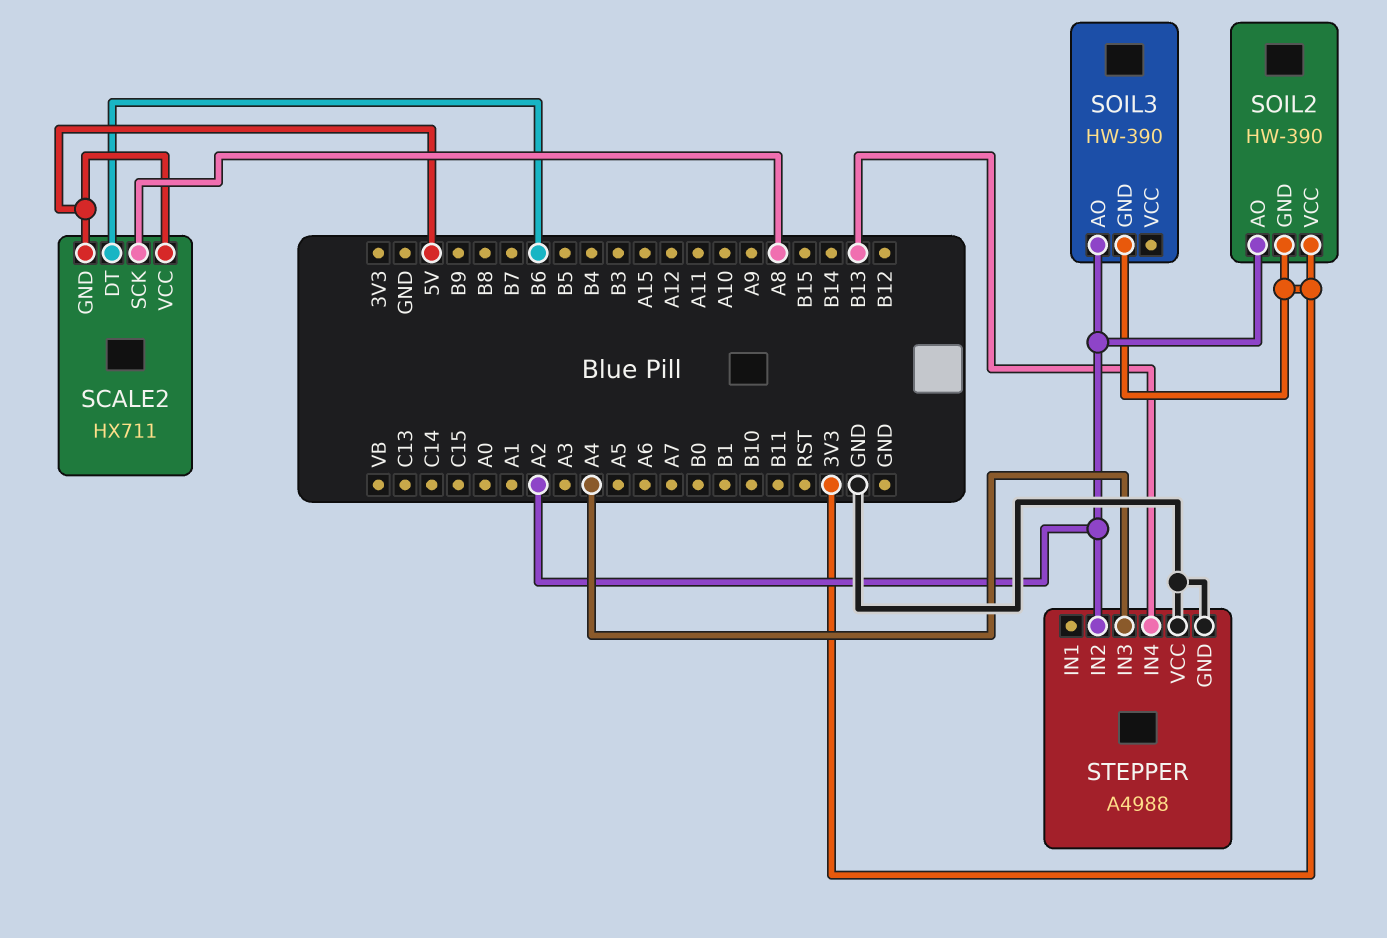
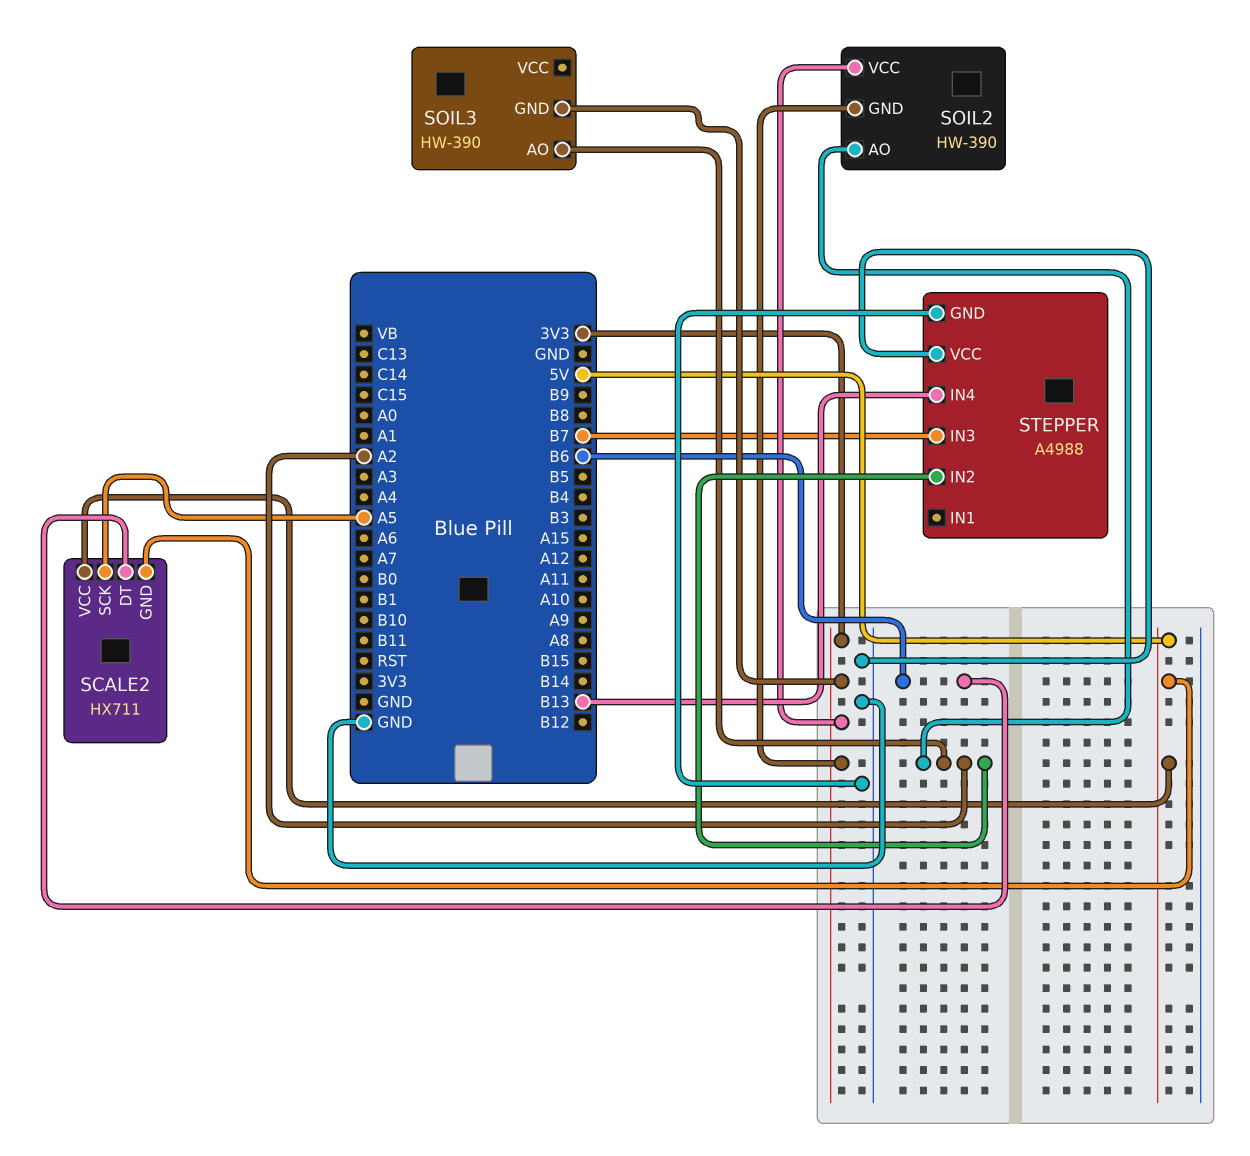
SCALE2 pin SCK: A8 -> A5
STEPPER pin IN3: A4 -> B7

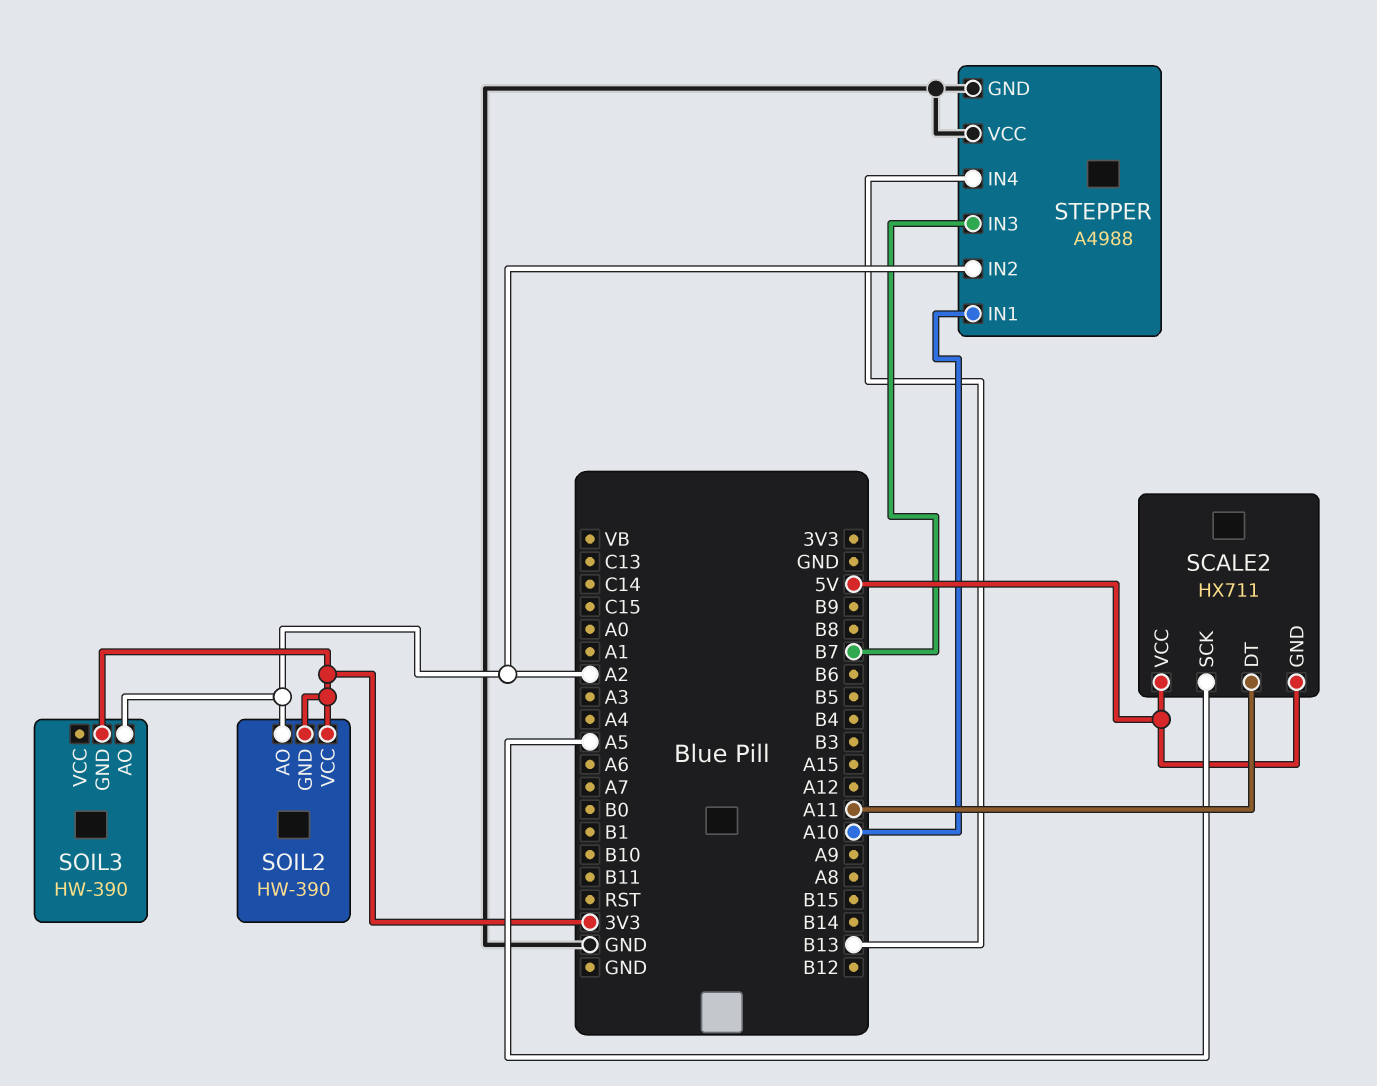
SCALE2 pin DT: B6 -> A11
STEPPER pin IN1: none -> A10

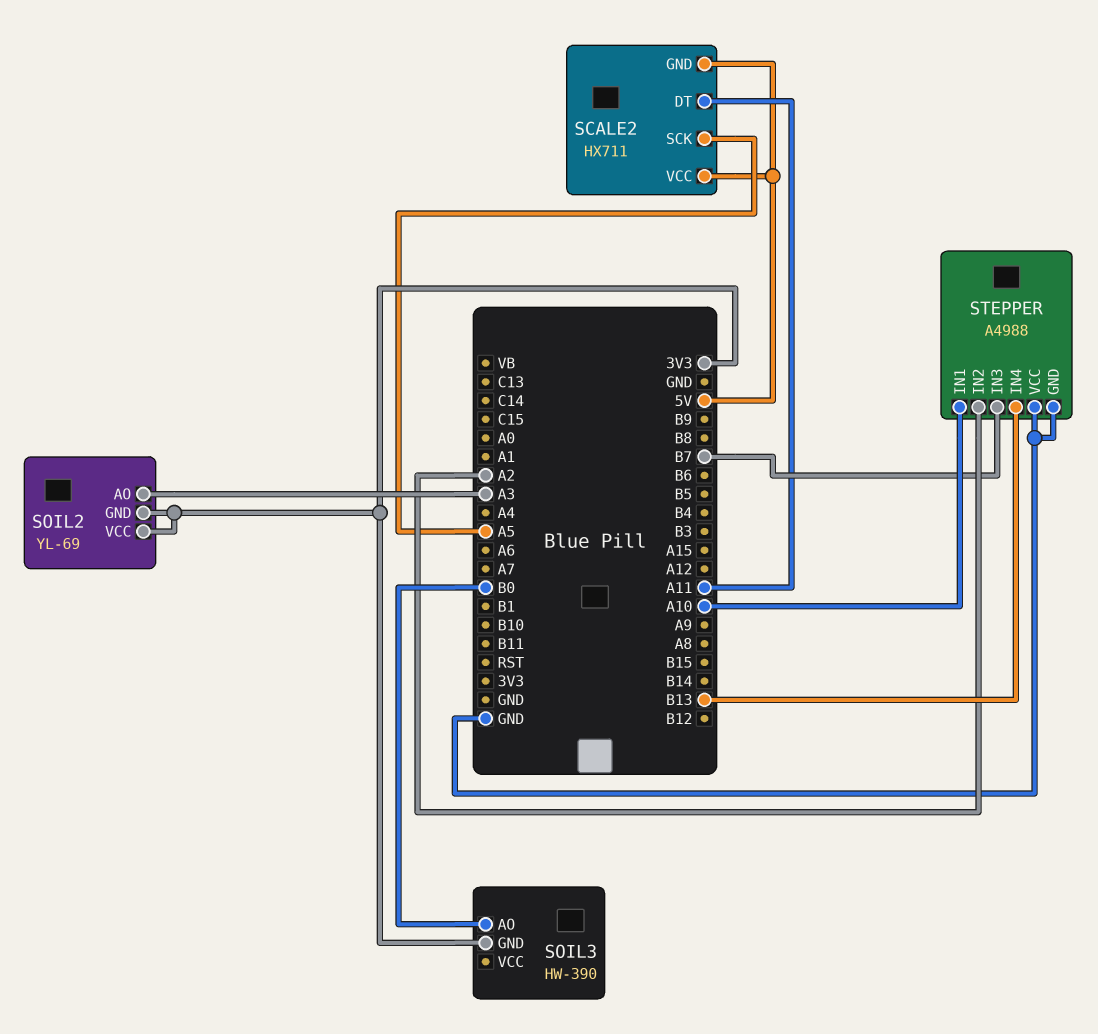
SOIL2: HW-390 -> YL-69
SOIL2 pin AO: A2 -> A3
SOIL3 pin AO: A2 -> B0

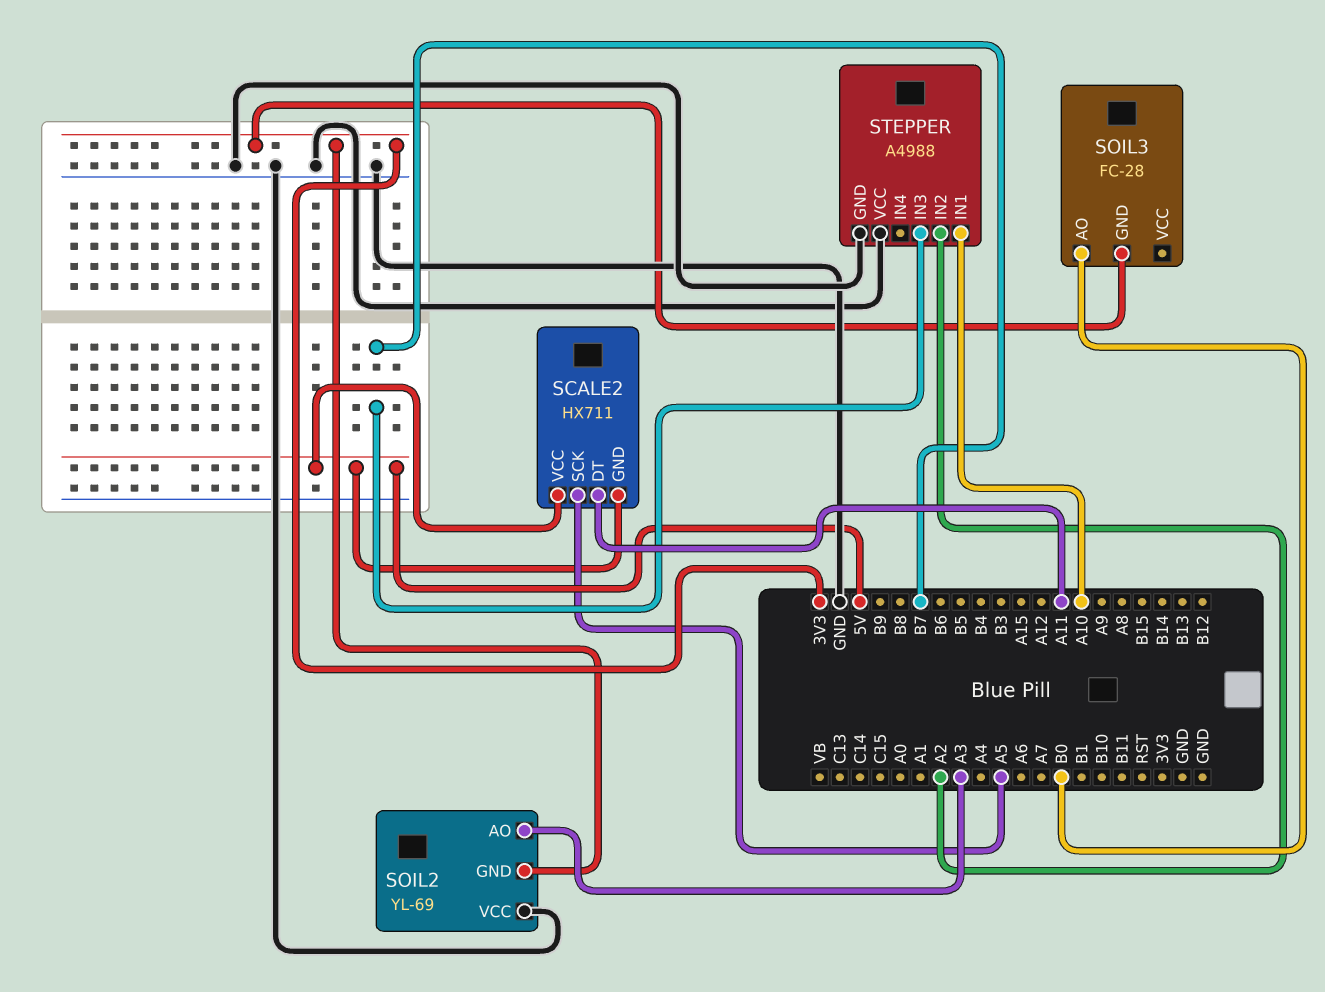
SOIL2 pin VCC: 3V3 -> GND
SOIL3: HW-390 -> FC-28
STEPPER pin IN4: B13 -> none

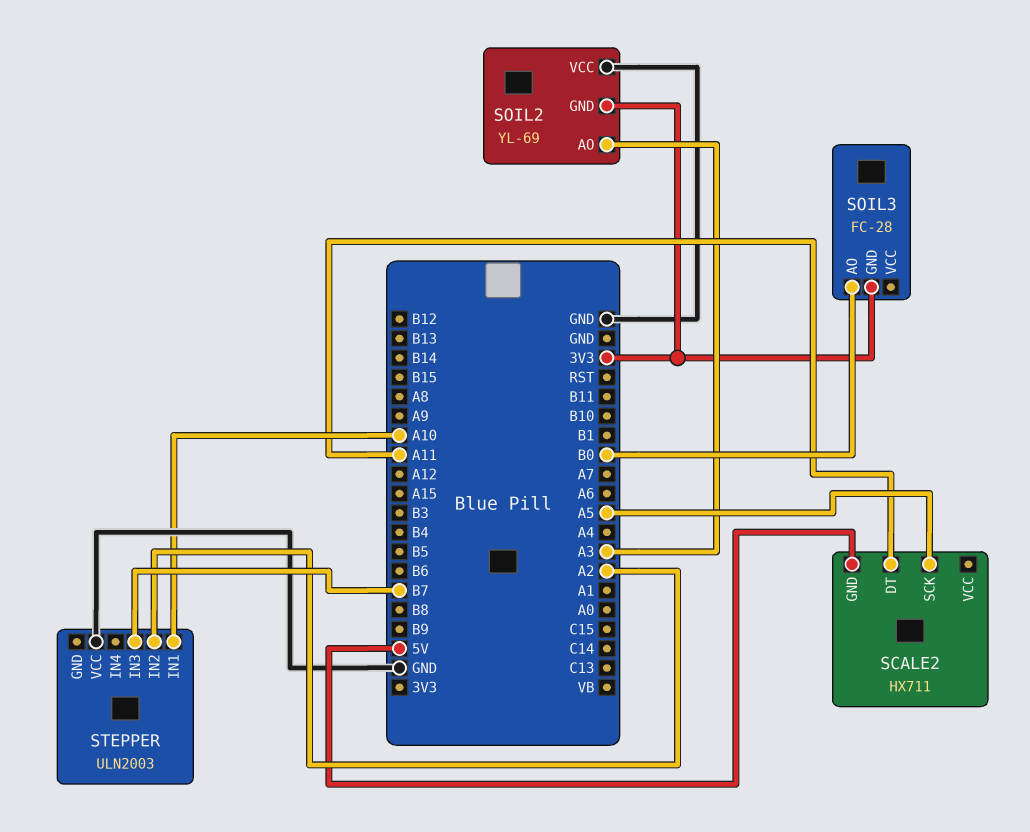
SCALE2 pin VCC: 5V -> none
STEPPER: A4988 -> ULN2003
STEPPER pin GND: GND -> none

